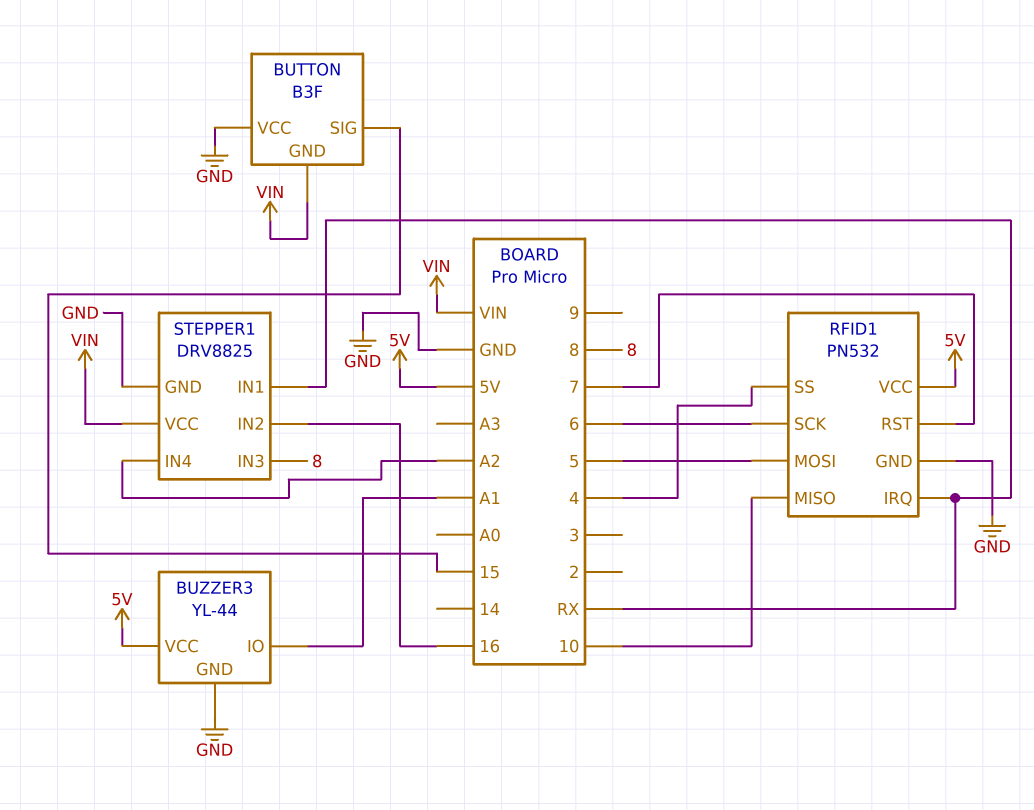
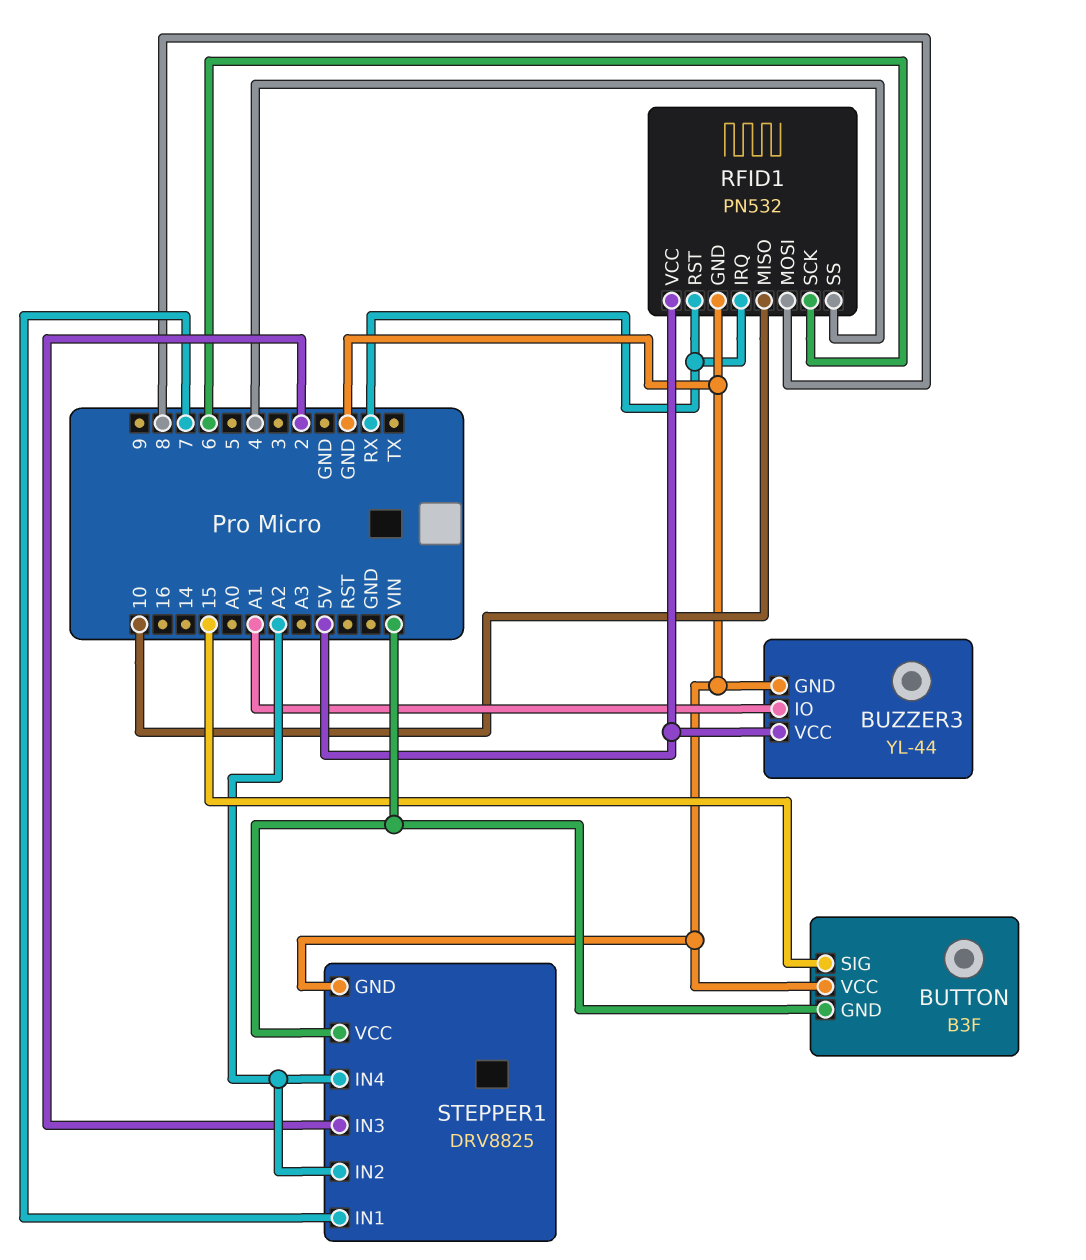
RFID1 pin MOSI: 5 -> 8
RFID1 pin RST: 7 -> RX
STEPPER1 pin IN1: RX -> 7
STEPPER1 pin IN2: 16 -> A2
STEPPER1 pin IN3: 8 -> 2

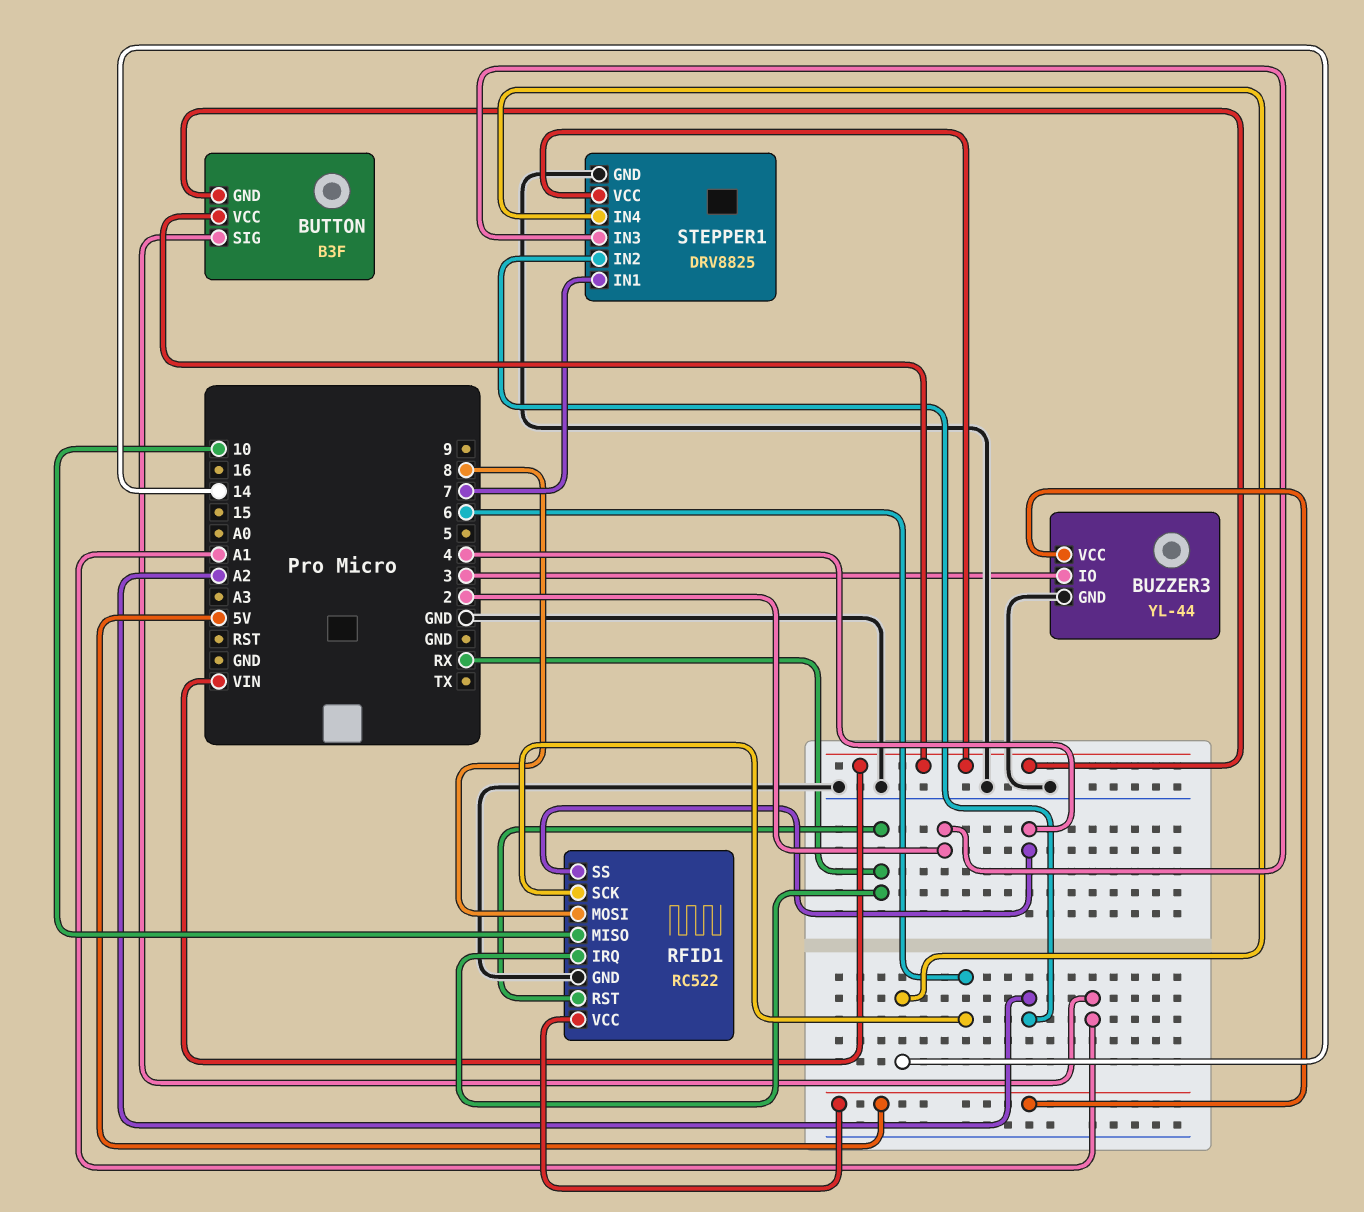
BUTTON pin SIG: 15 -> A1
BUTTON pin VCC: GND -> VIN
BUZZER3 pin IO: A1 -> 3
RFID1: PN532 -> RC522
STEPPER1 pin IN4: A2 -> 14

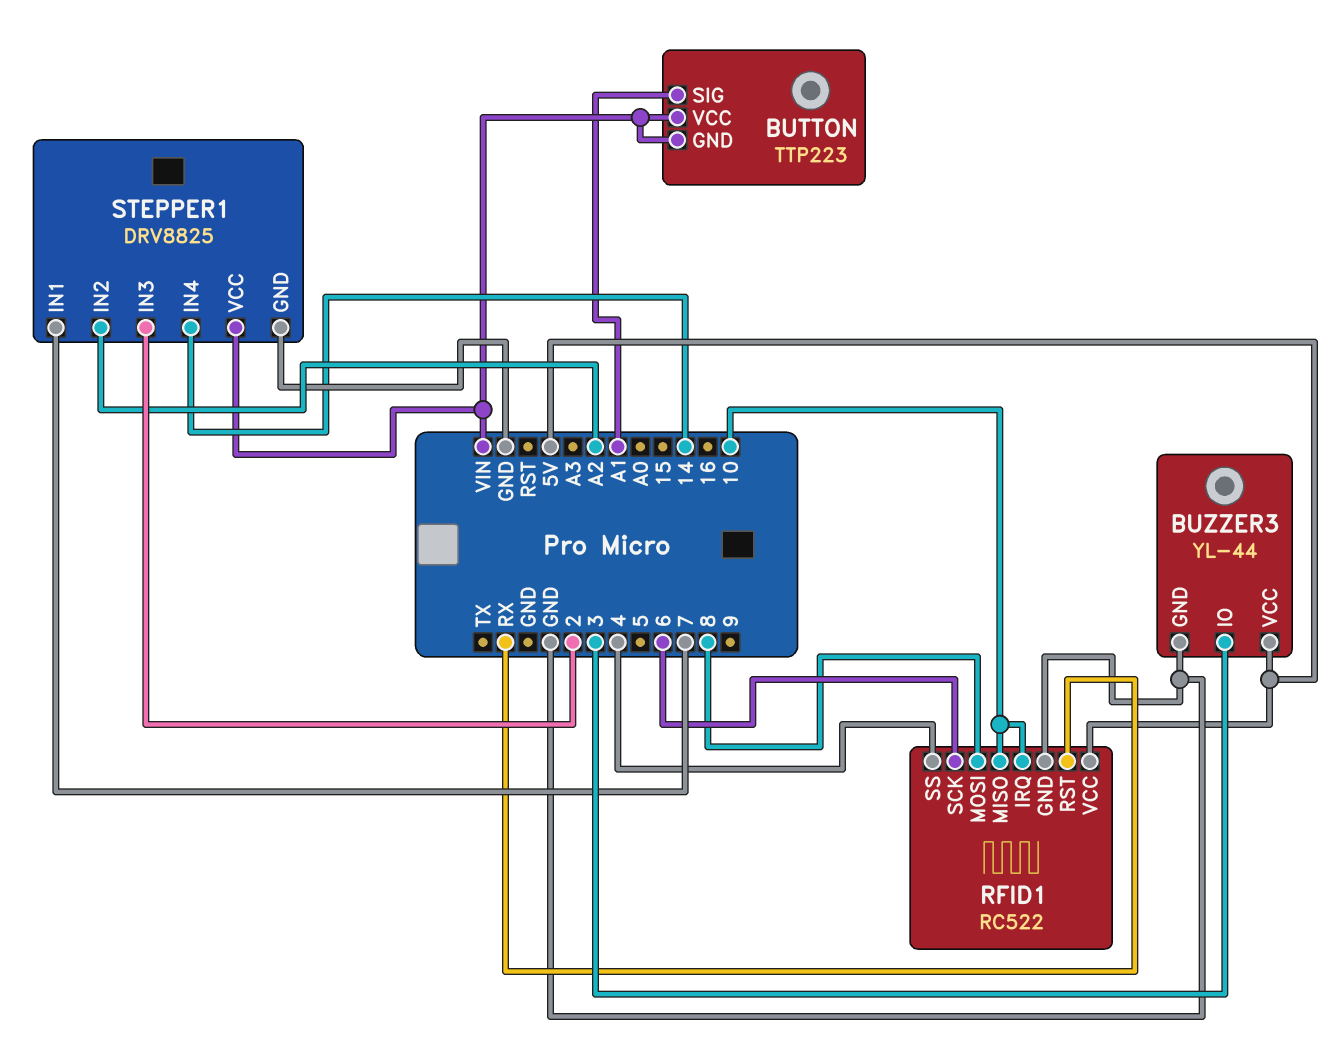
BUTTON: B3F -> TTP223
RFID1 pin IRQ: RX -> 10

